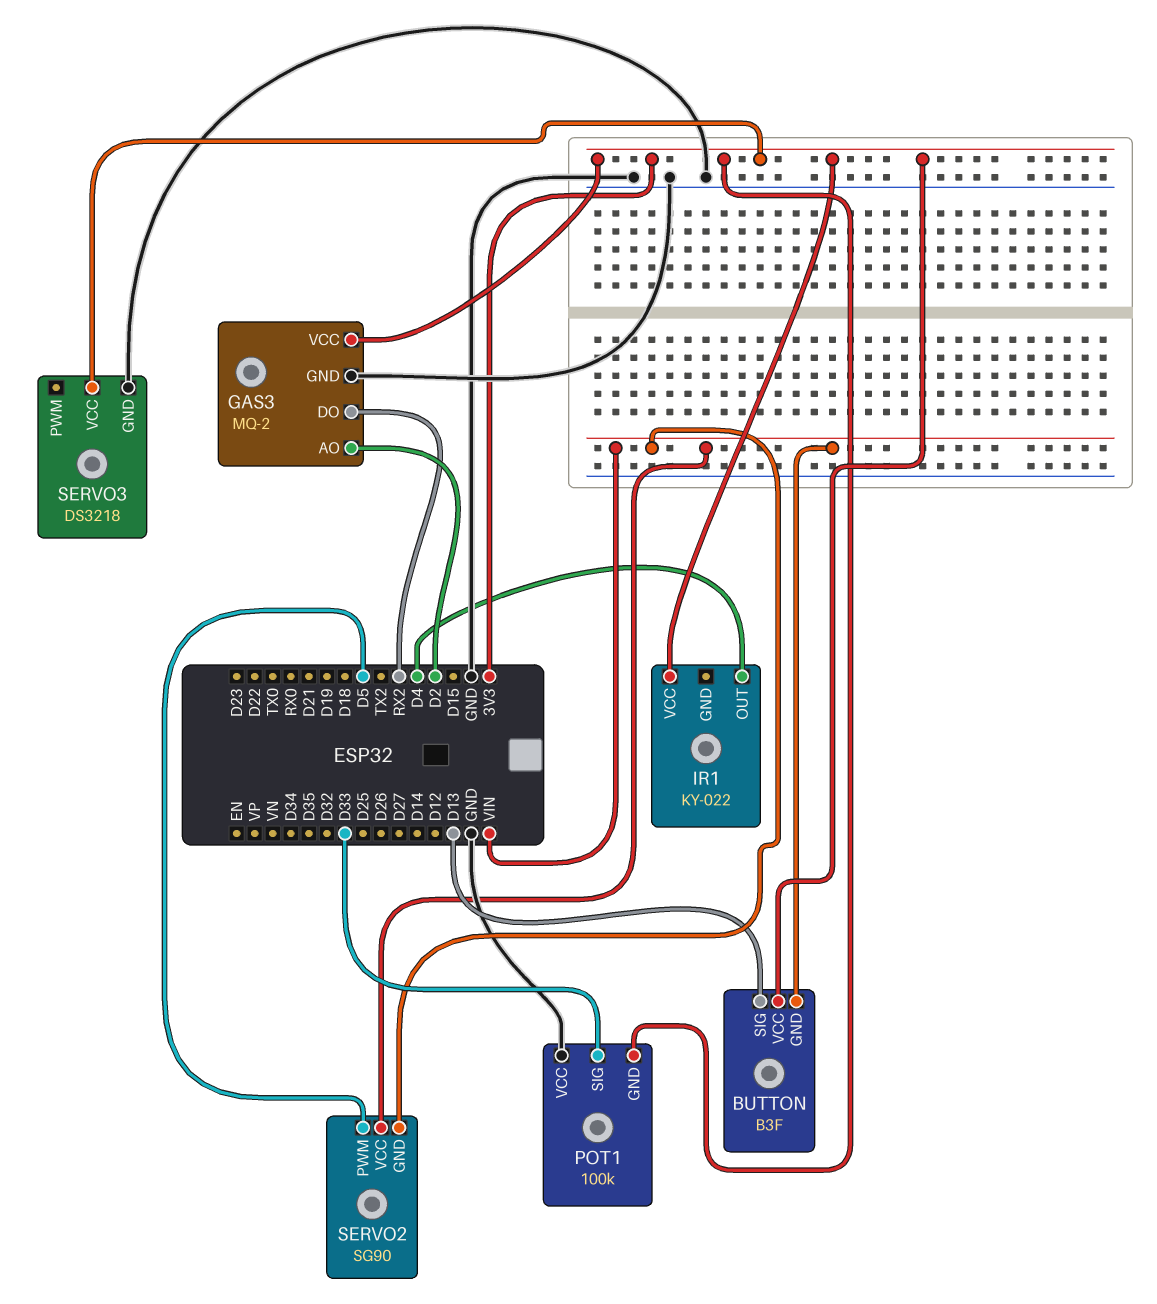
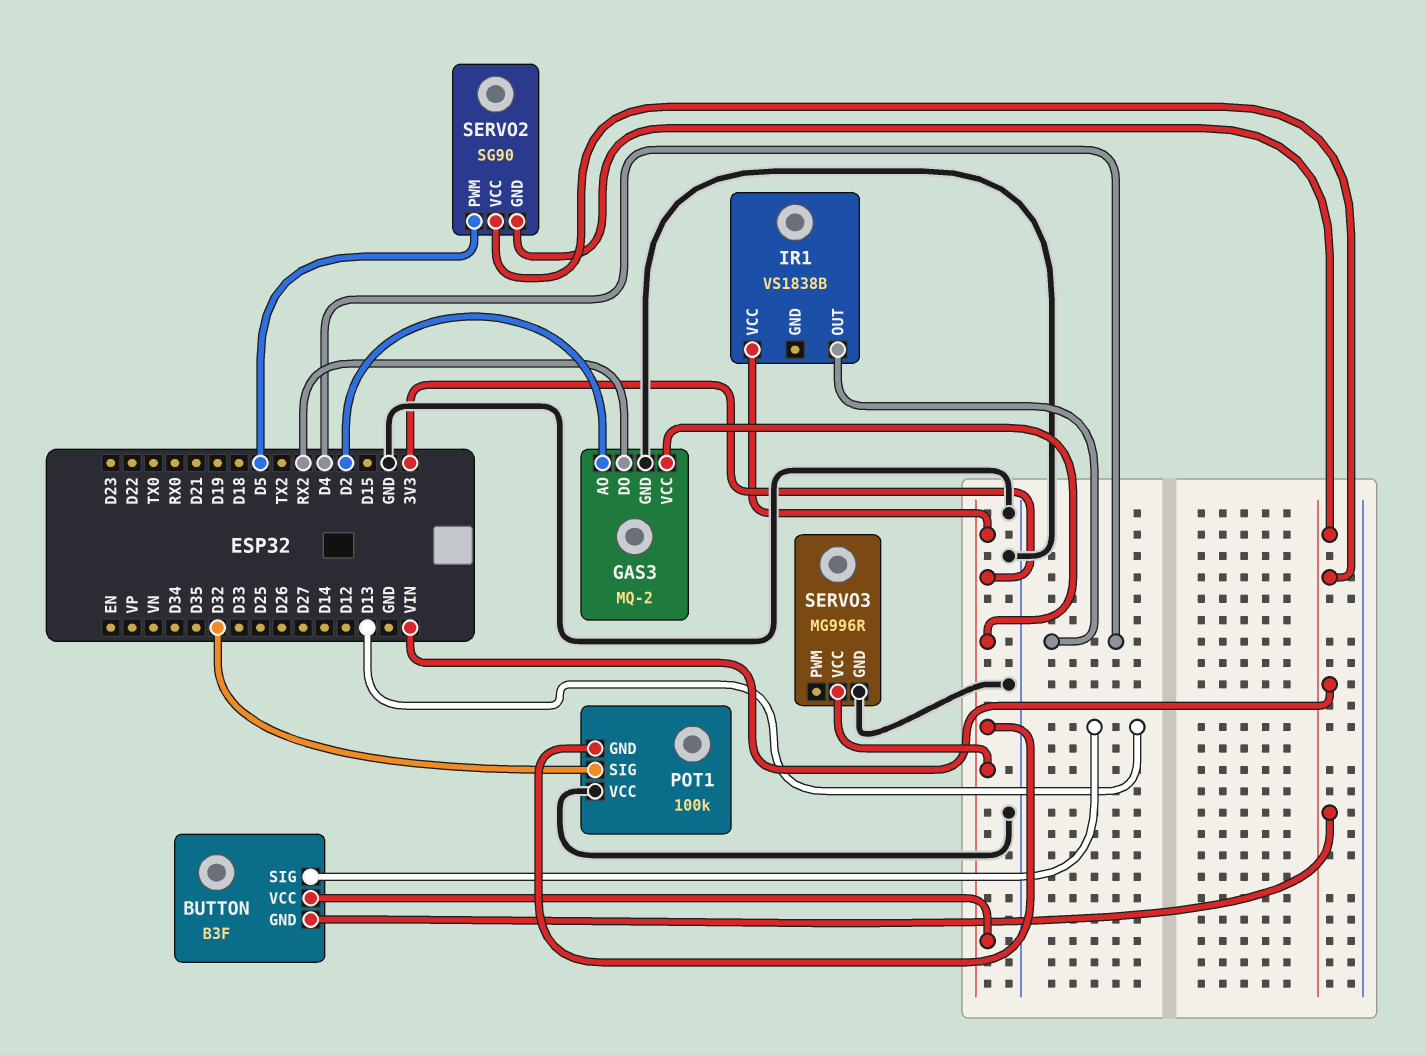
IR1: KY-022 -> VS1838B
POT1 pin SIG: D33 -> D32
SERVO3: DS3218 -> MG996R

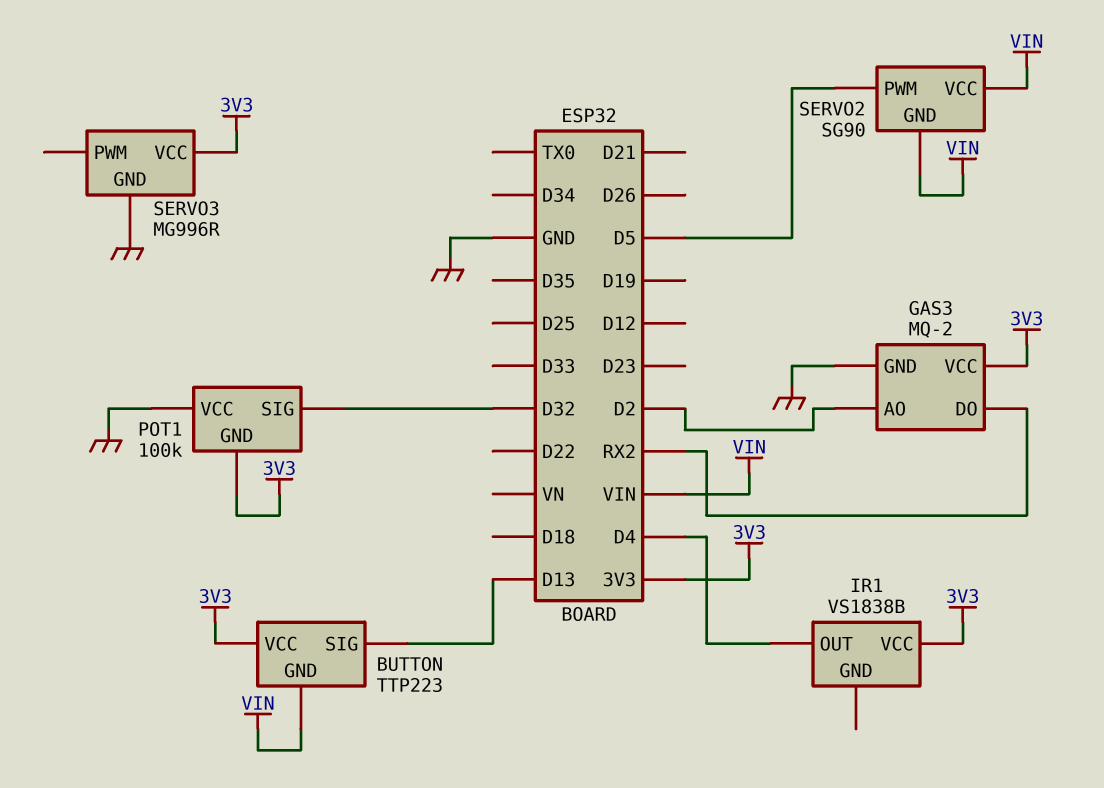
BUTTON: B3F -> TTP223

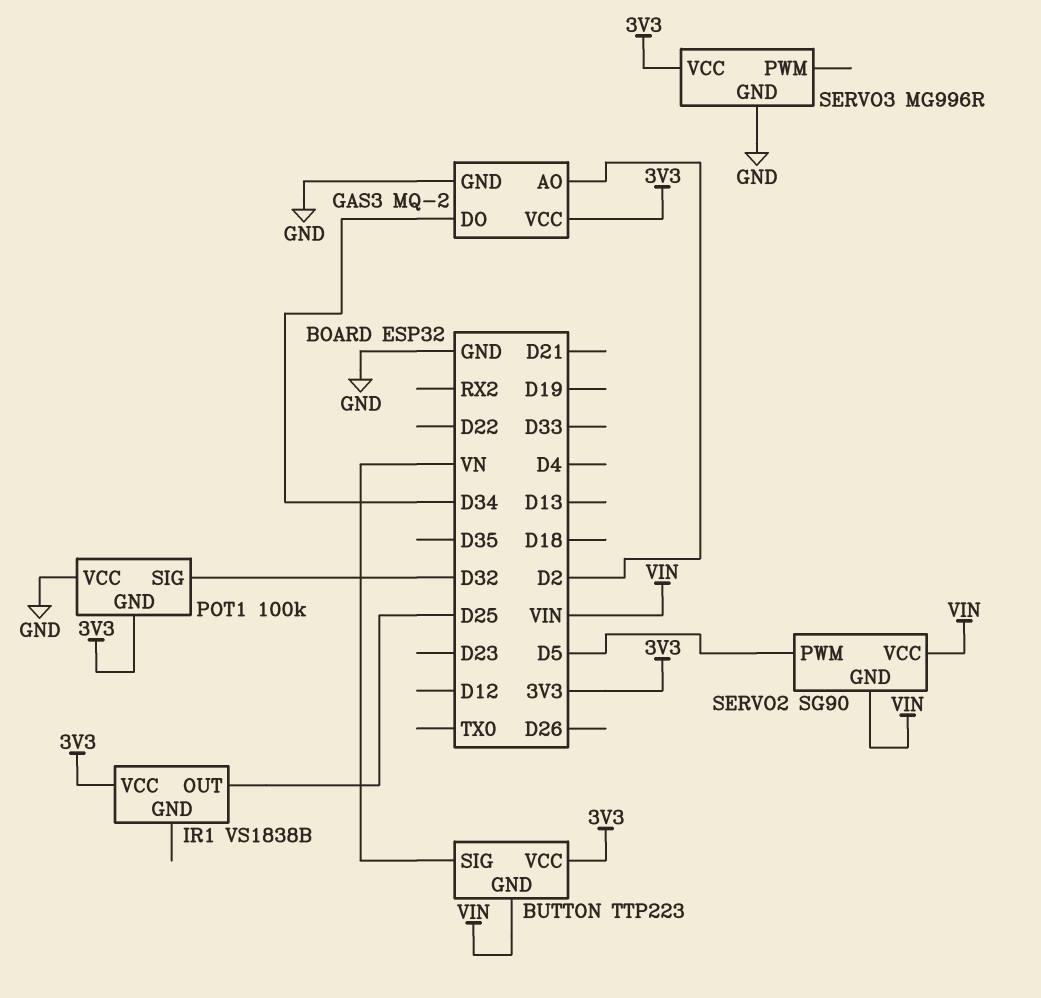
BUTTON pin SIG: D13 -> VN
GAS3 pin DO: RX2 -> D34
IR1 pin OUT: D4 -> D25

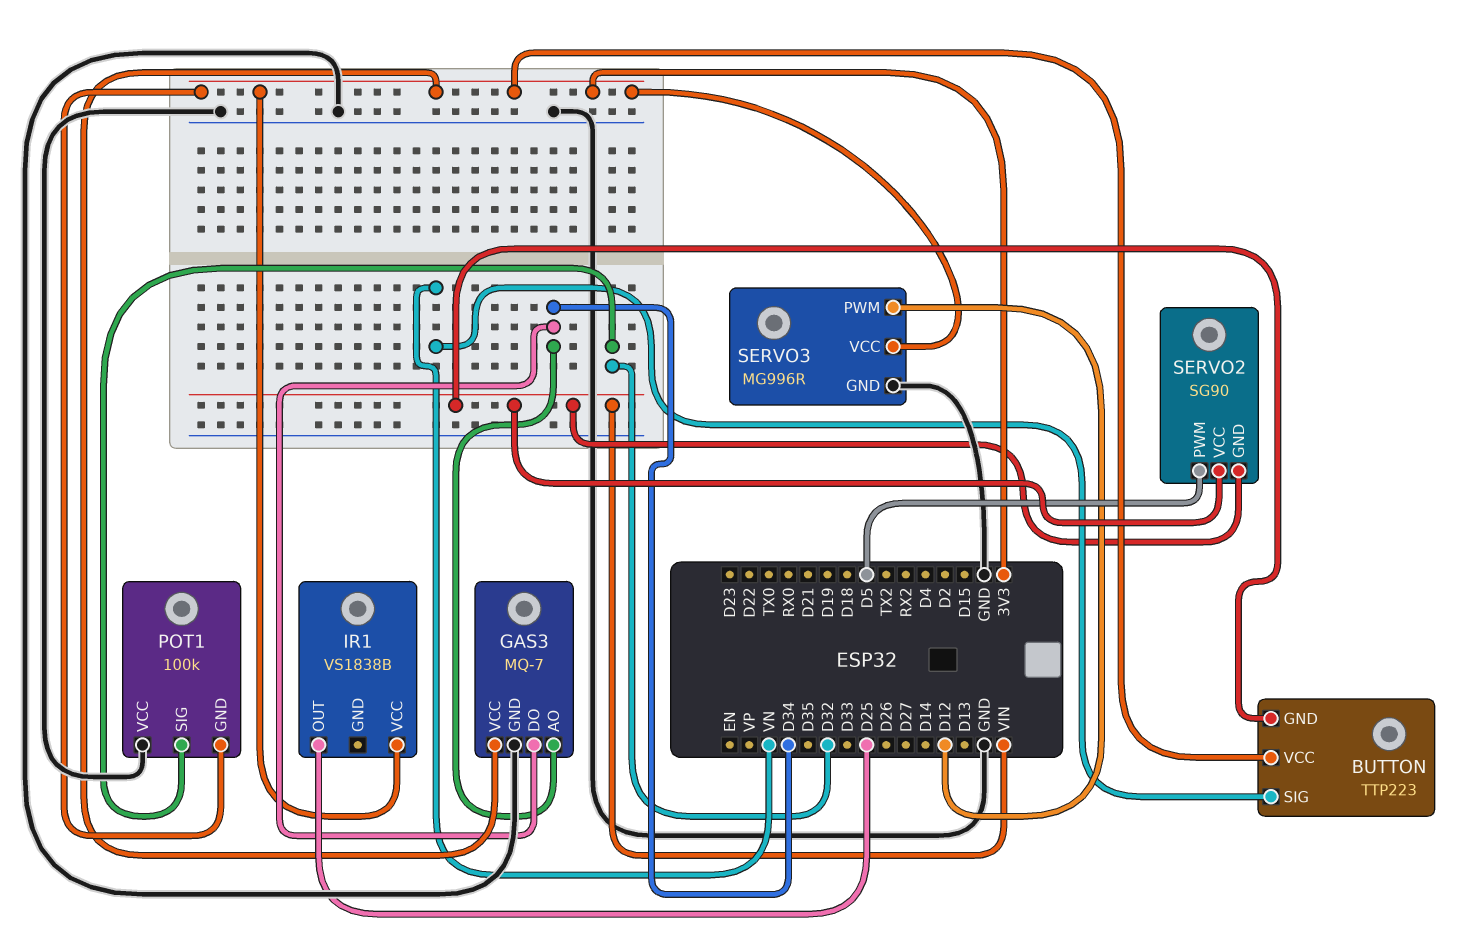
GAS3: MQ-2 -> MQ-7
GAS3 pin AO: D2 -> D34
SERVO3 pin PWM: none -> D12

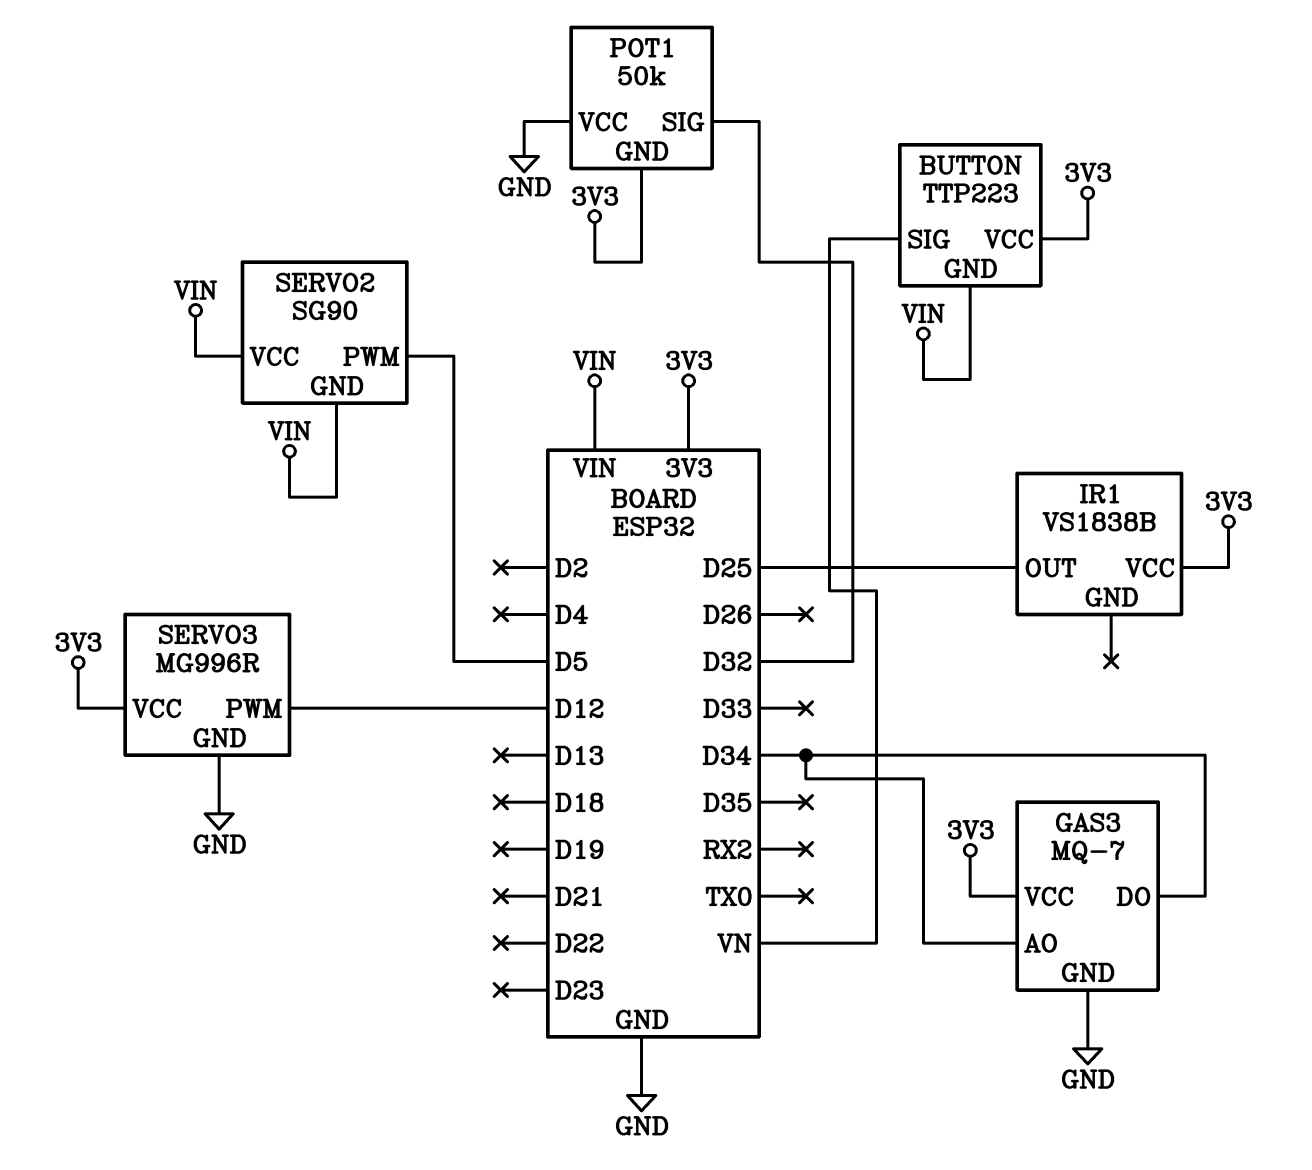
POT1: 100k -> 50k

